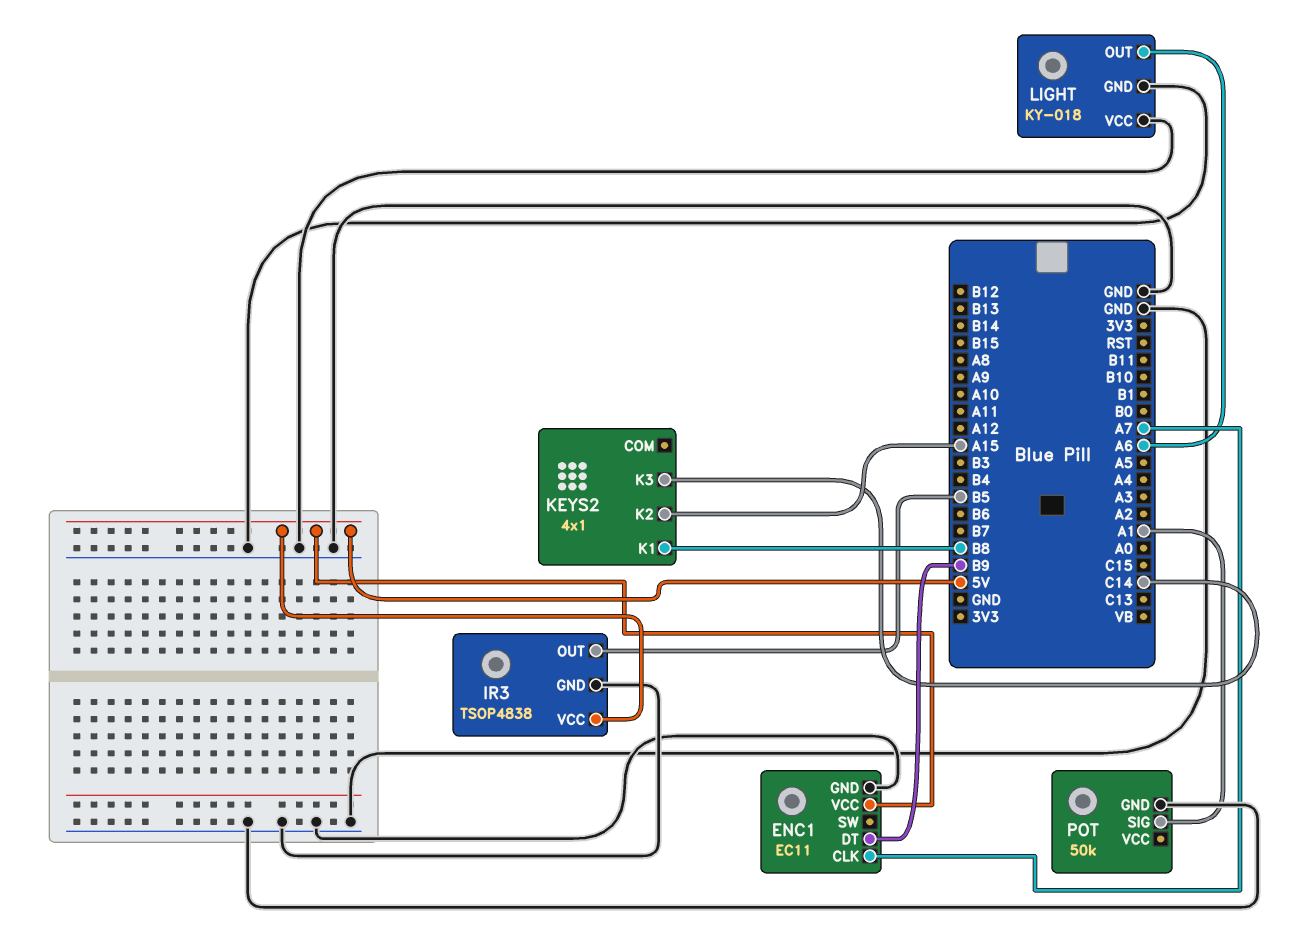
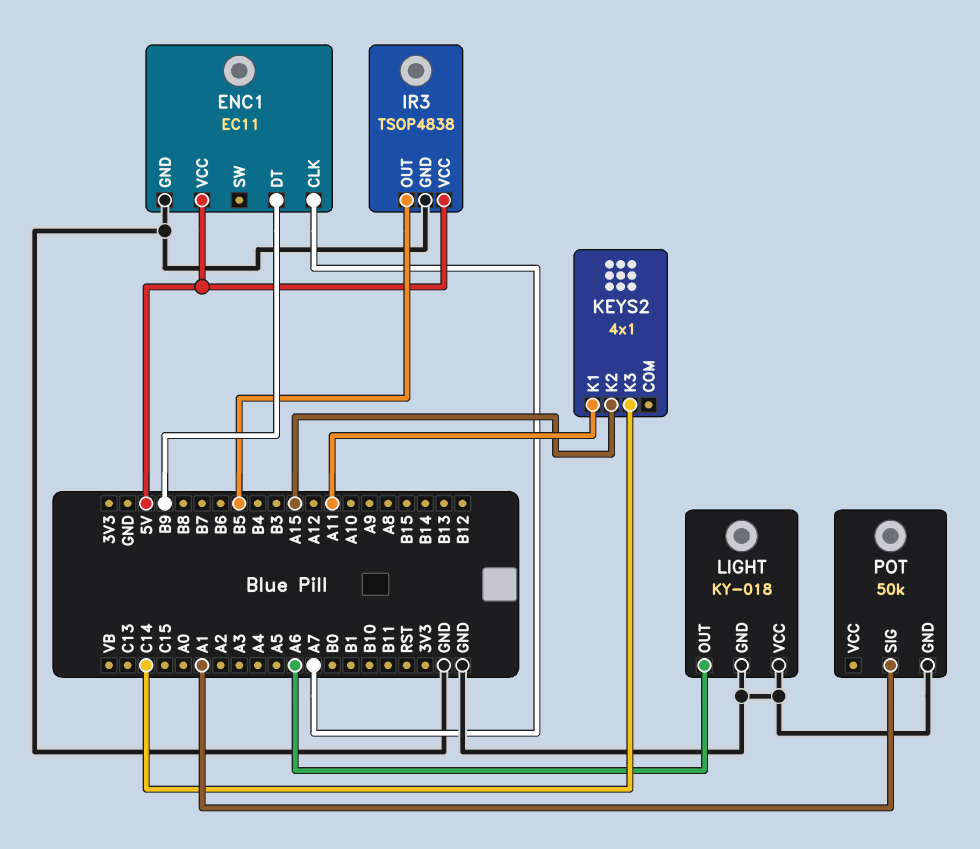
KEYS2 pin K1: B8 -> A11

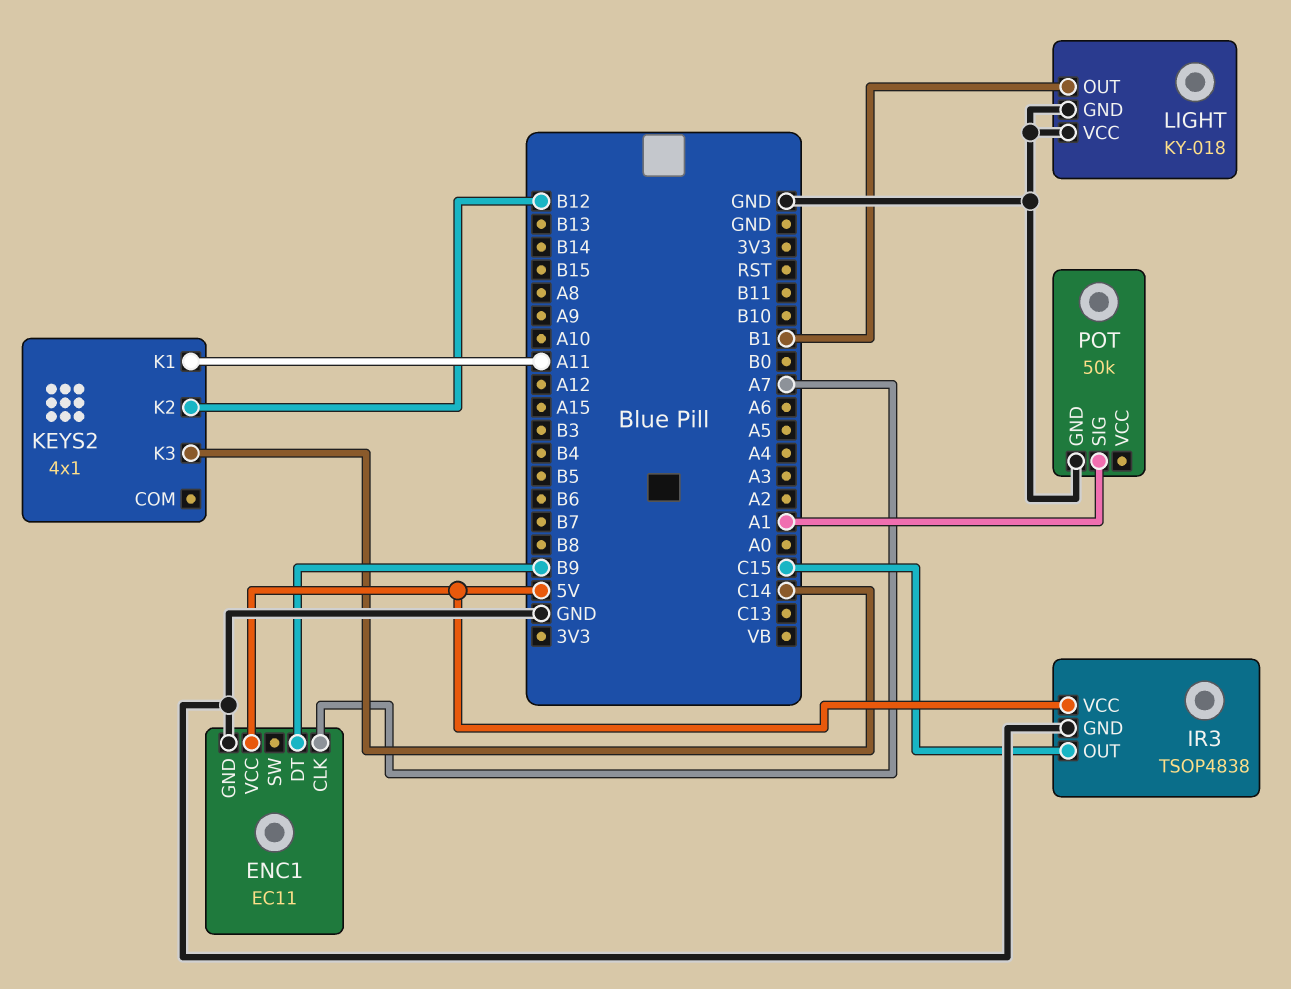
IR3 pin OUT: B5 -> C15
KEYS2 pin K2: A15 -> B12
LIGHT pin OUT: A6 -> B1

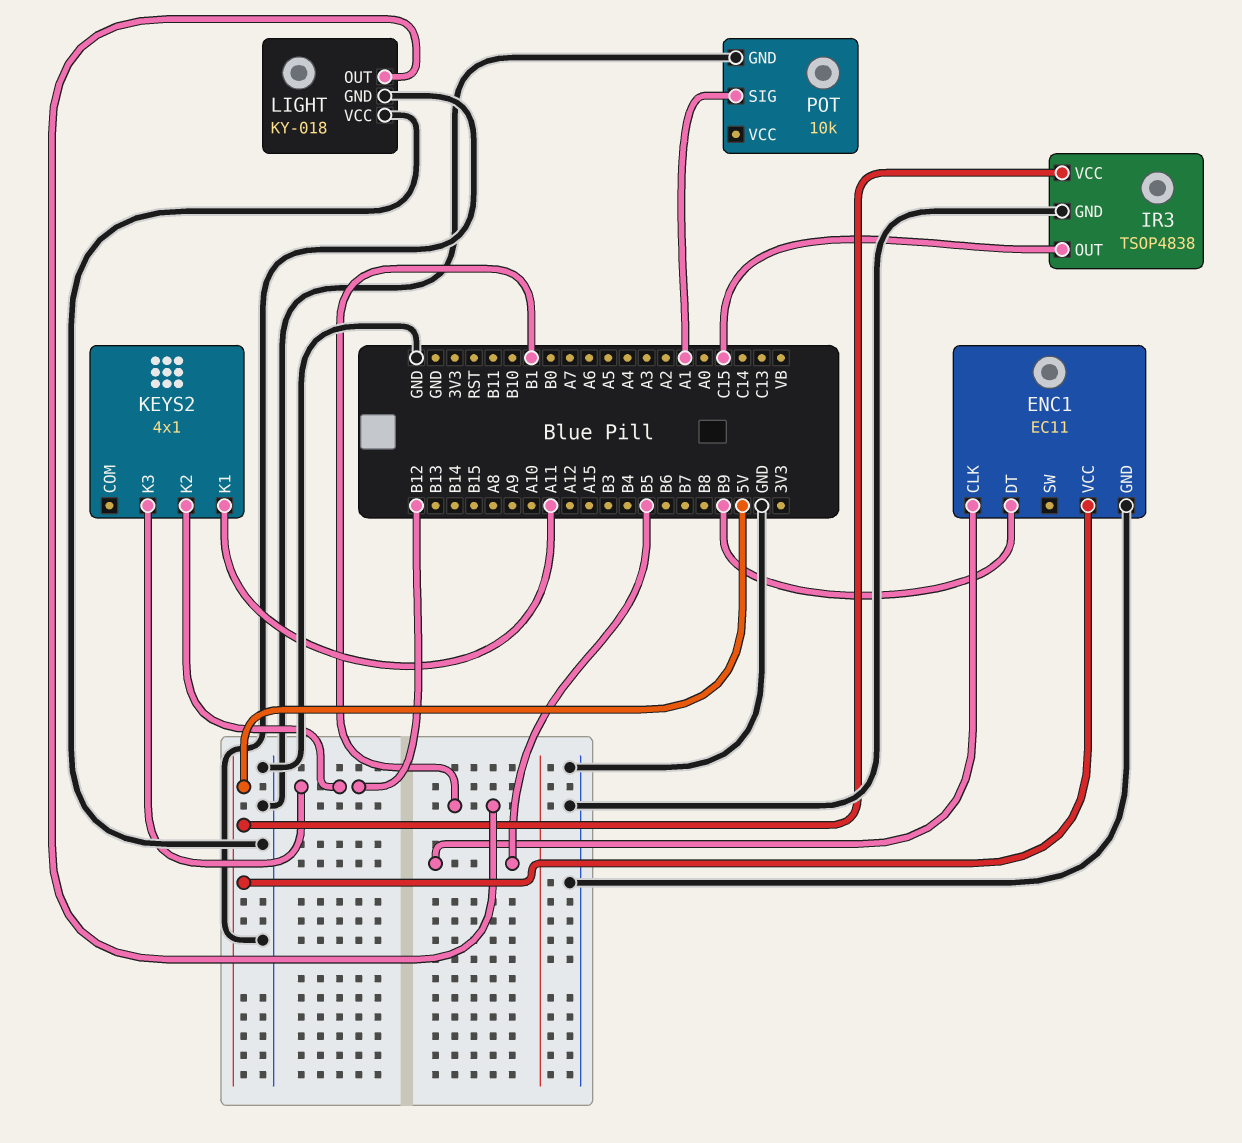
ENC1 pin CLK: A7 -> B5
KEYS2 pin K3: C14 -> B12
POT: 50k -> 10k

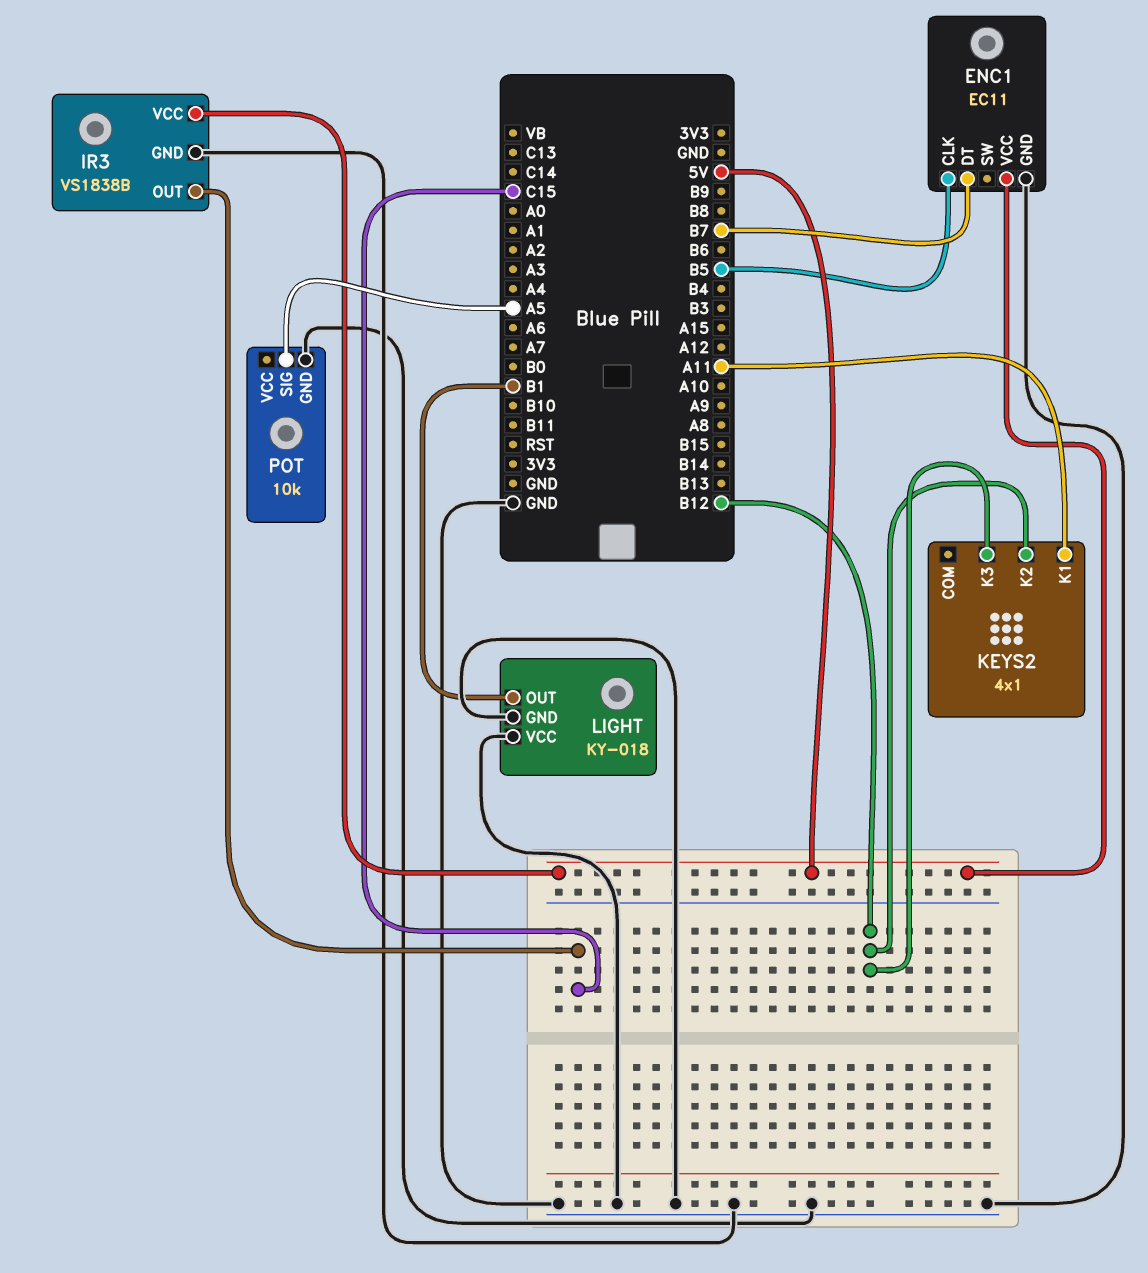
ENC1 pin DT: B9 -> B7
IR3: TSOP4838 -> VS1838B
POT pin SIG: A1 -> A5

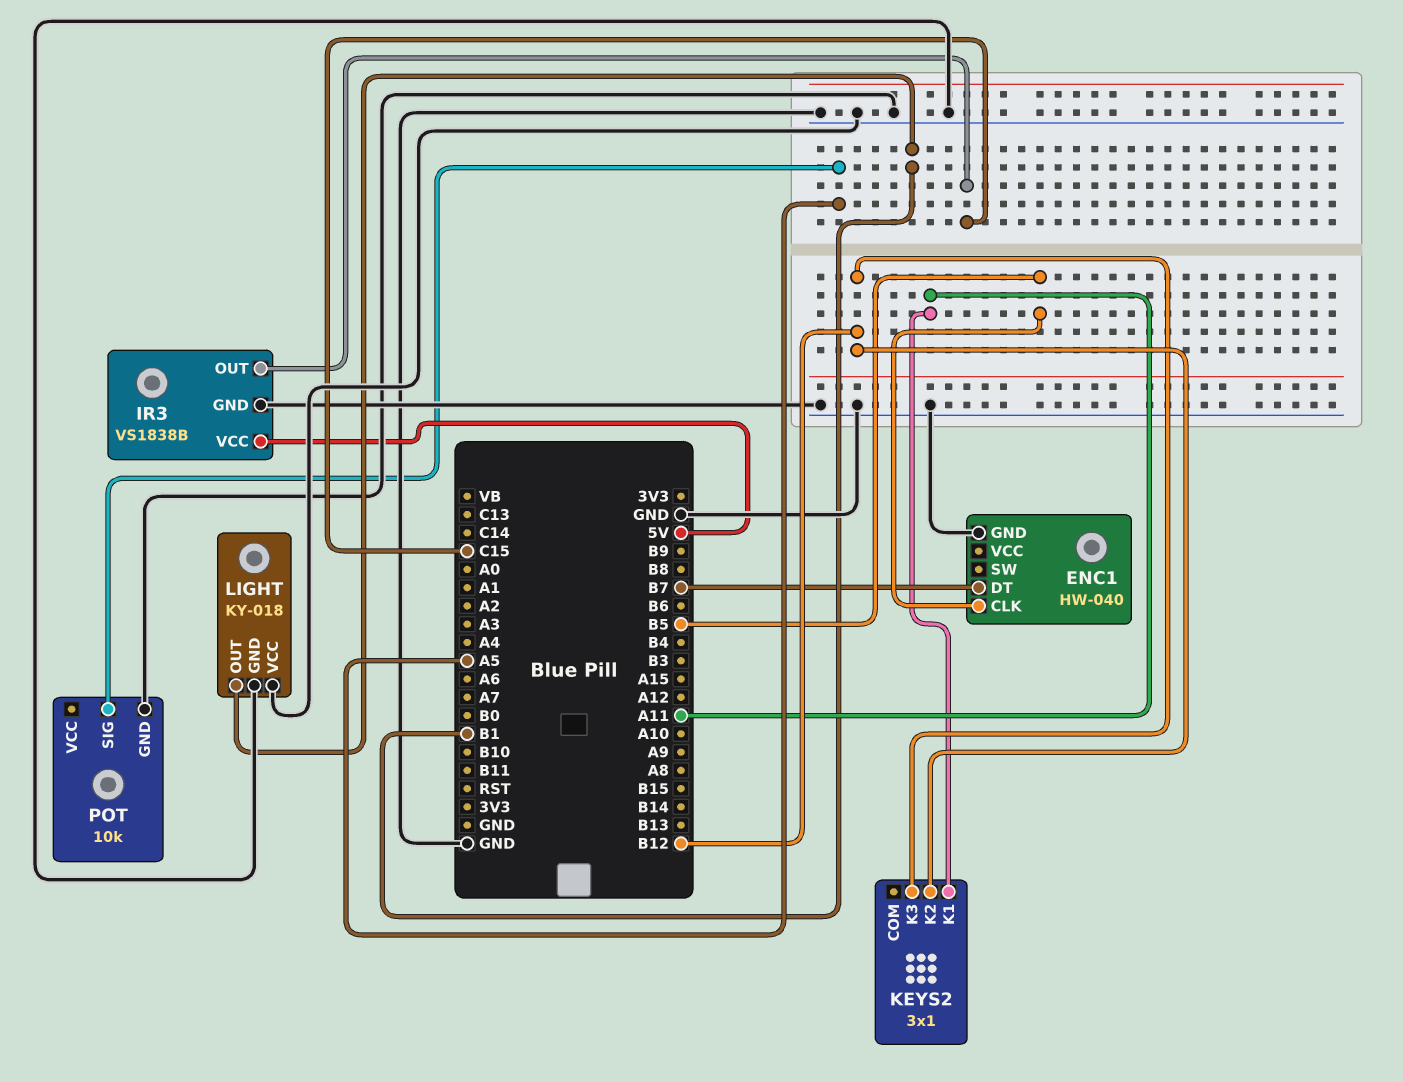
ENC1: EC11 -> HW-040
ENC1 pin VCC: 5V -> none
KEYS2: 4x1 -> 3x1

